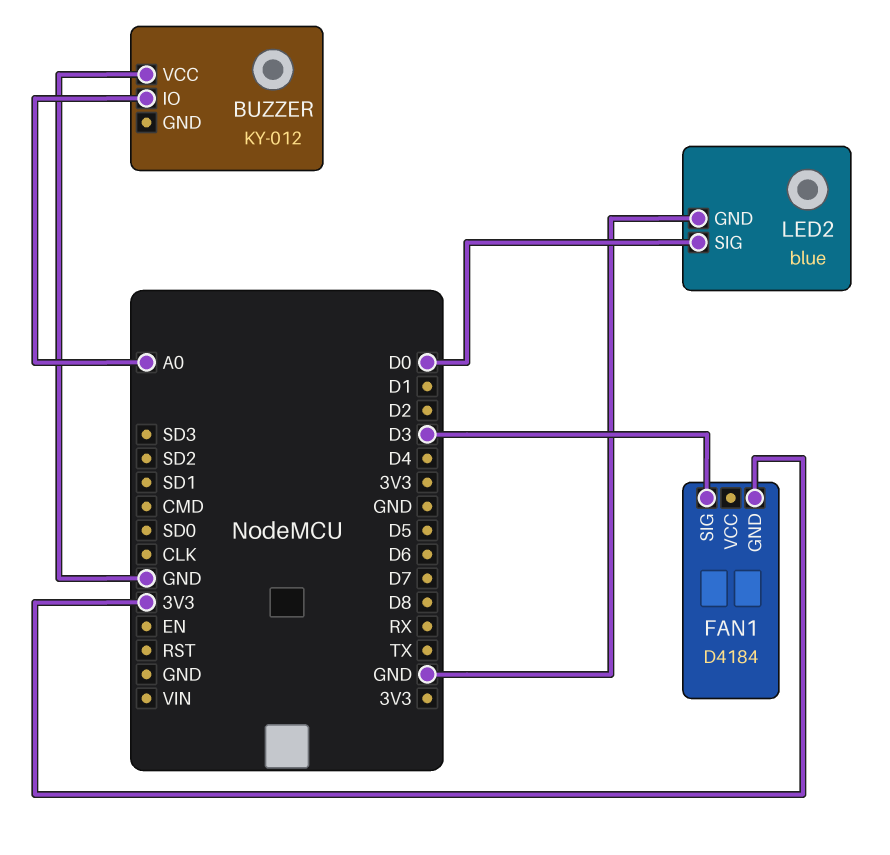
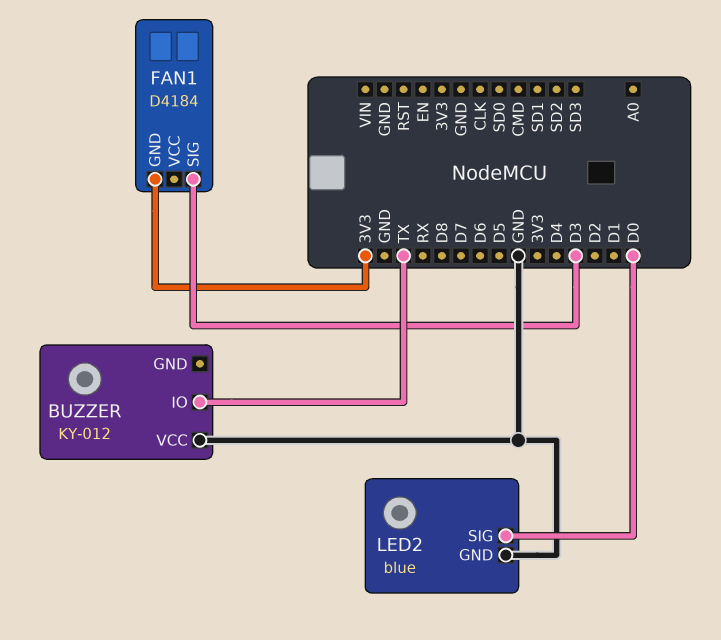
BUZZER pin IO: A0 -> TX

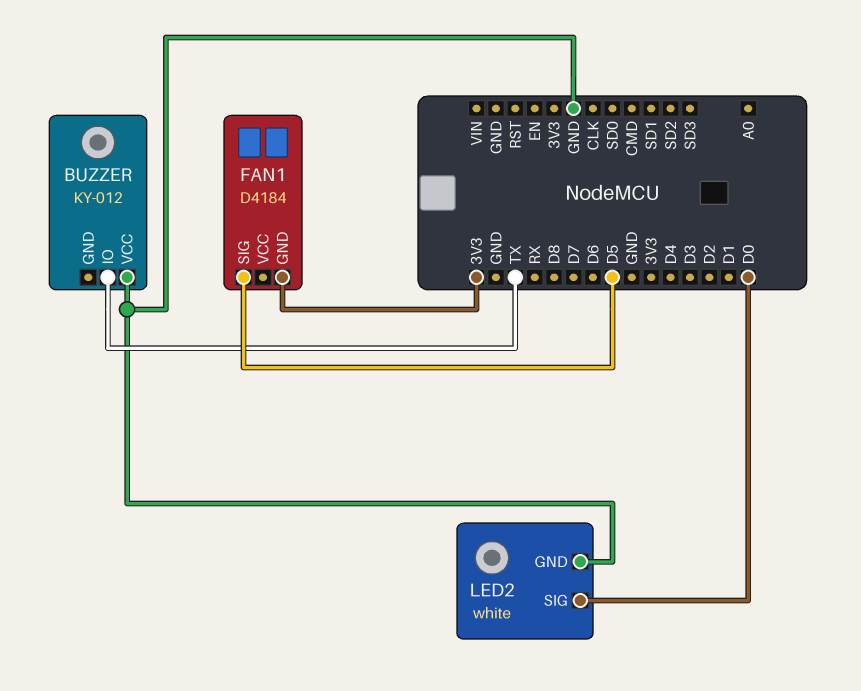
FAN1 pin SIG: D3 -> D5
LED2: blue -> white

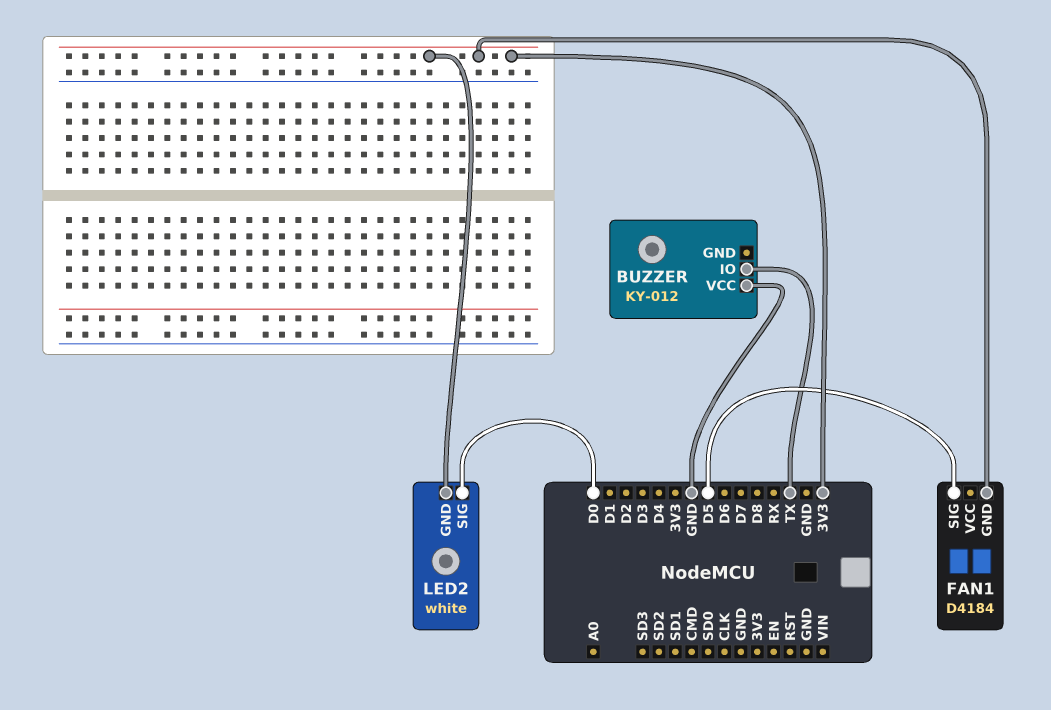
LED2 pin GND: GND -> 3V3

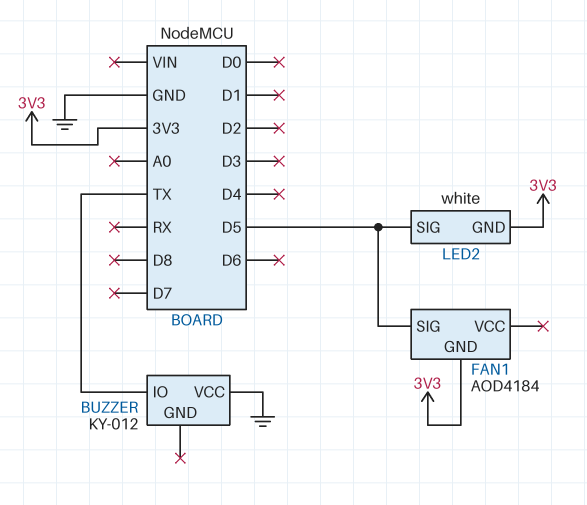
FAN1: D4184 -> AOD4184
LED2 pin SIG: D0 -> D5

